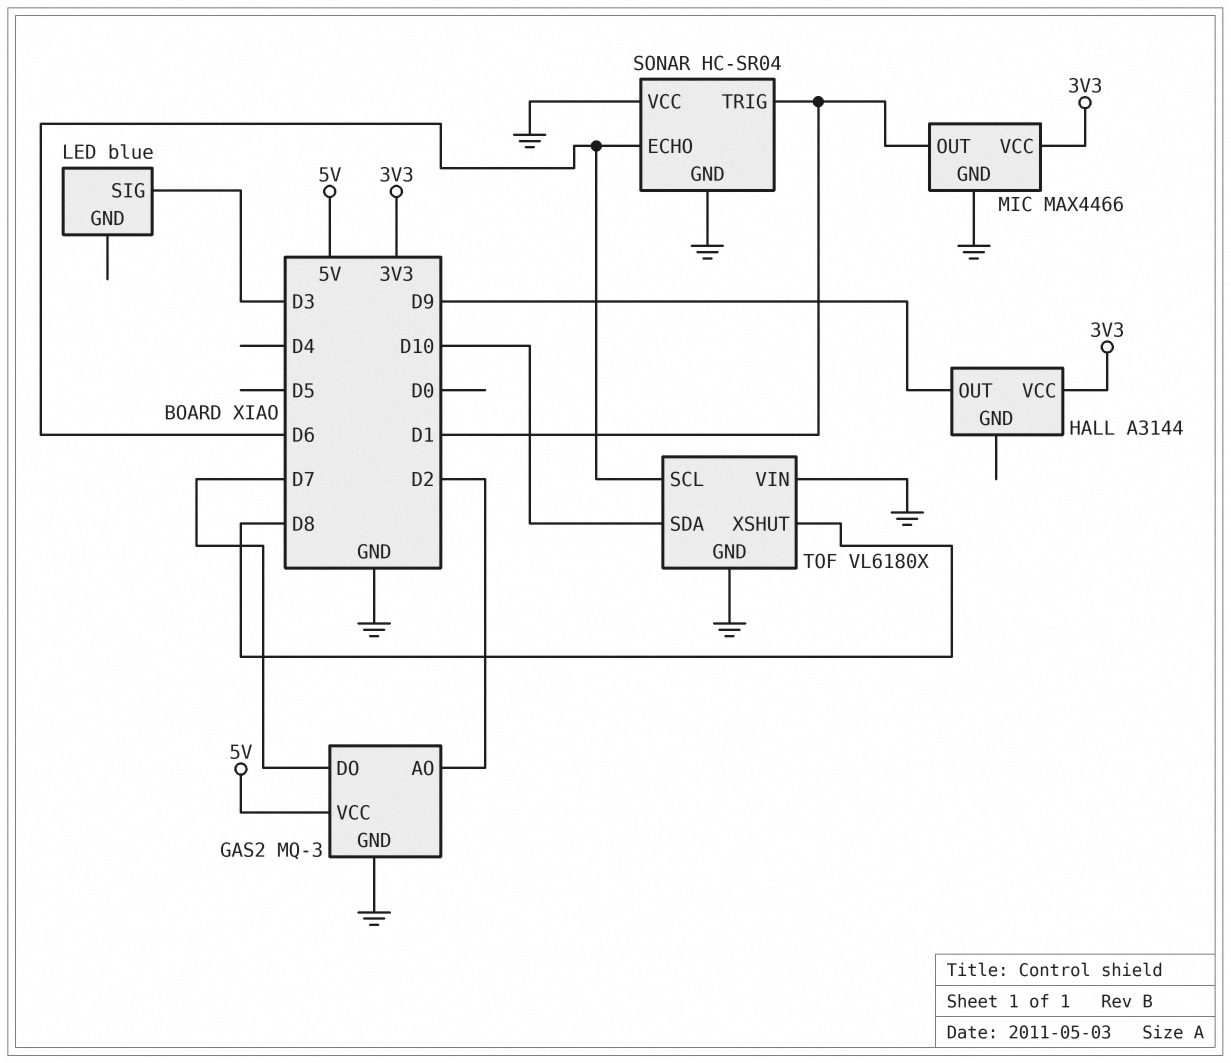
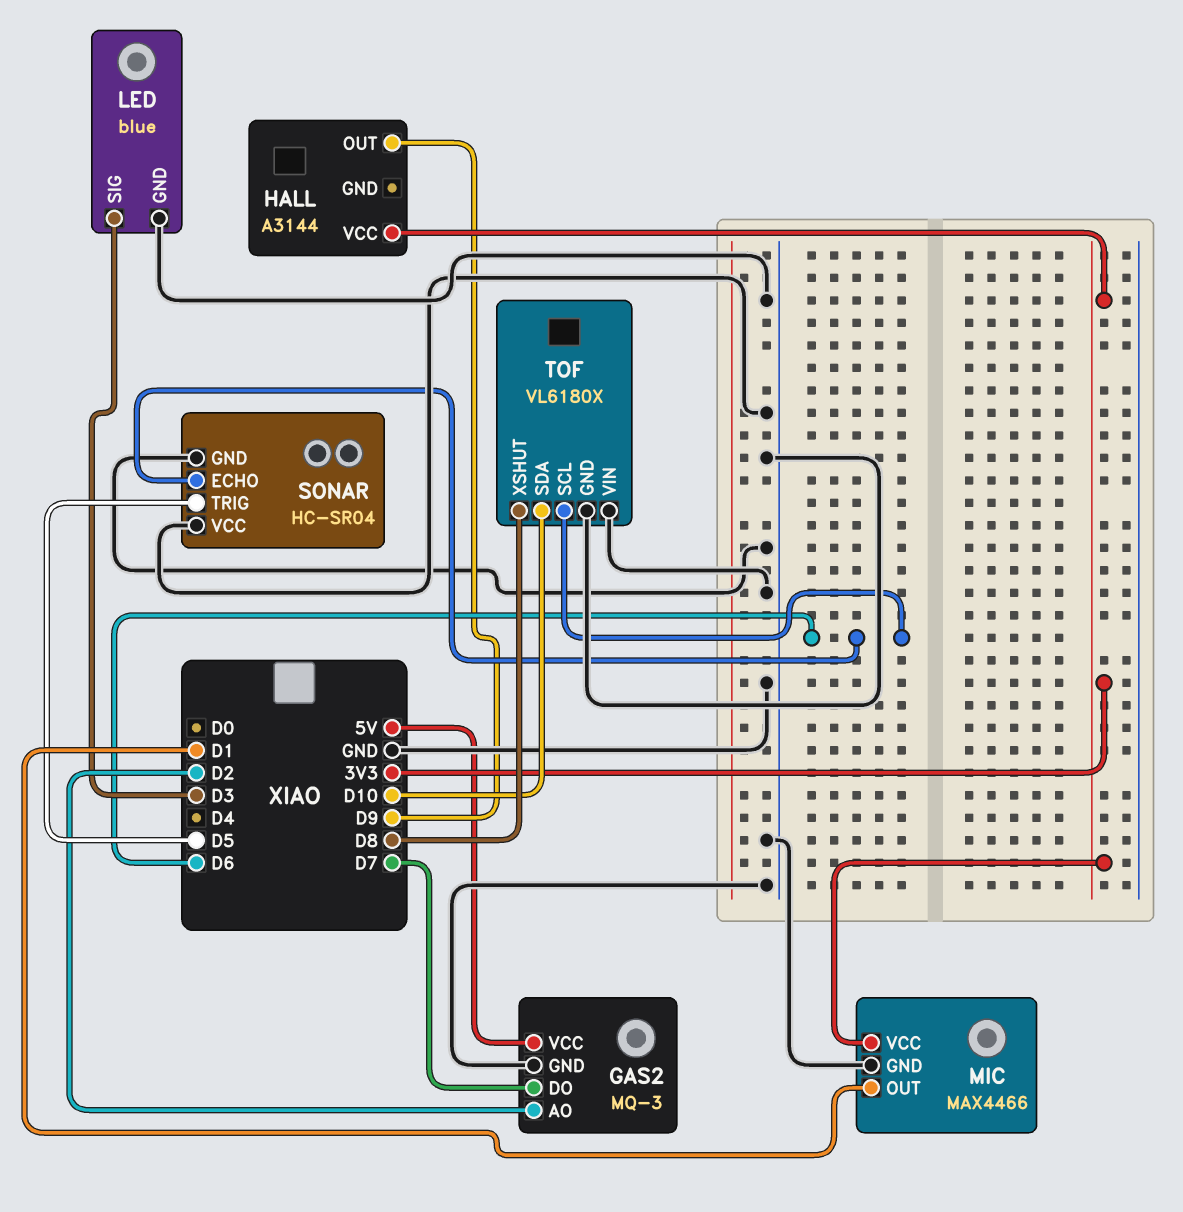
LED pin GND: none -> GND
SONAR pin TRIG: D1 -> D5

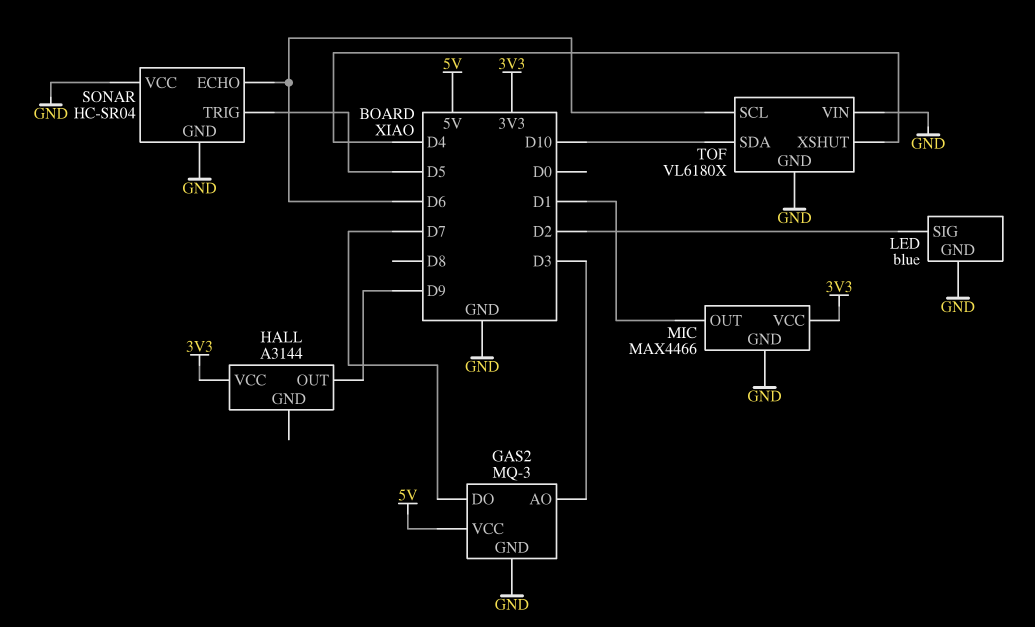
GAS2 pin AO: D2 -> D3
LED pin SIG: D3 -> D2
TOF pin XSHUT: D8 -> D4

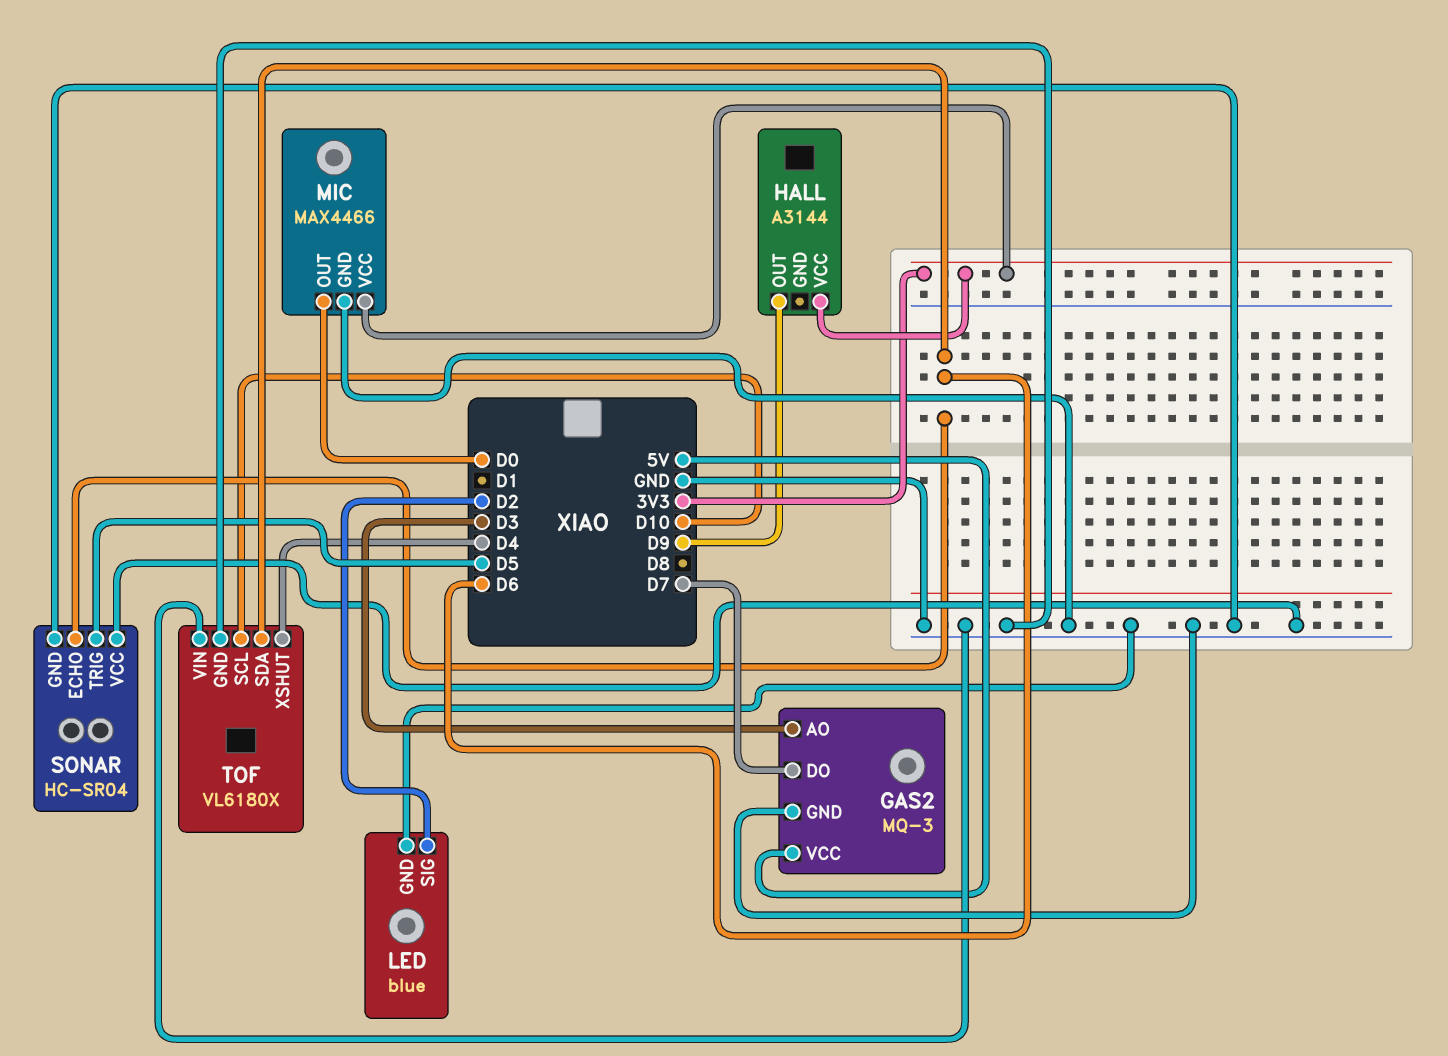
MIC pin OUT: D1 -> D0
TOF pin SCL: D6 -> D10
TOF pin SDA: D10 -> D6

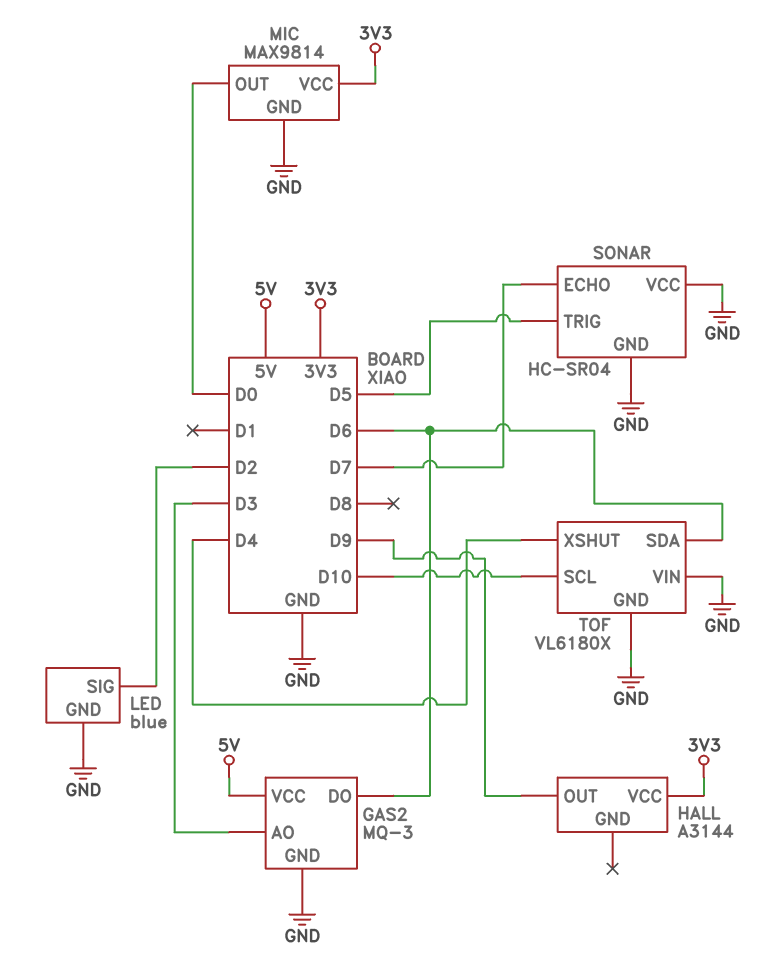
GAS2 pin DO: D7 -> D6
MIC: MAX4466 -> MAX9814
SONAR pin ECHO: D6 -> D7

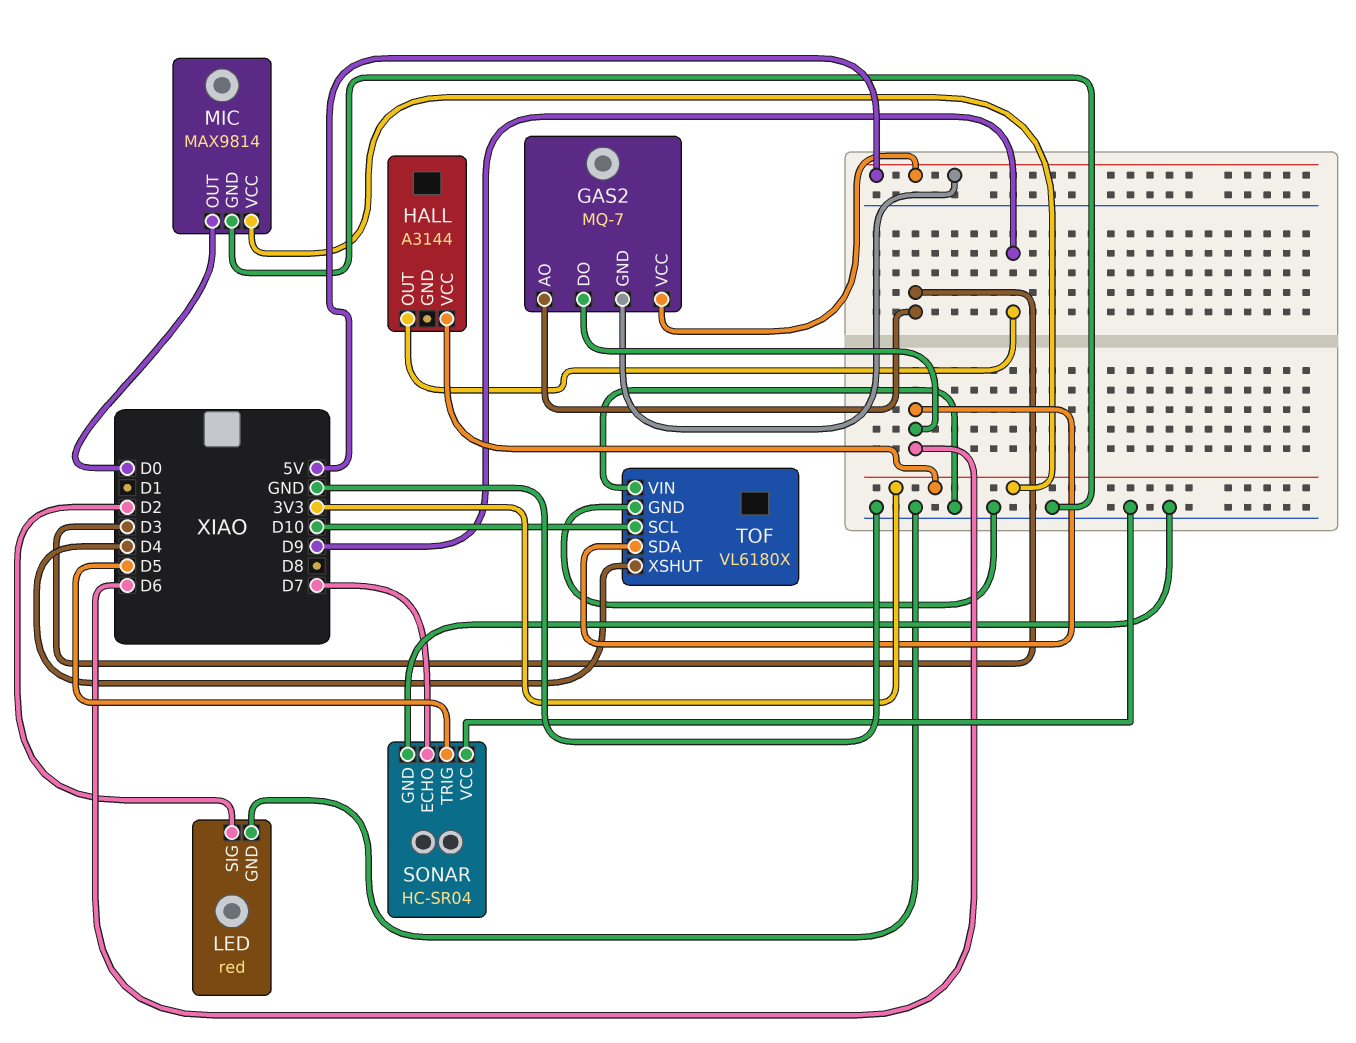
GAS2: MQ-3 -> MQ-7
GAS2 pin GND: GND -> 5V
LED: blue -> red

